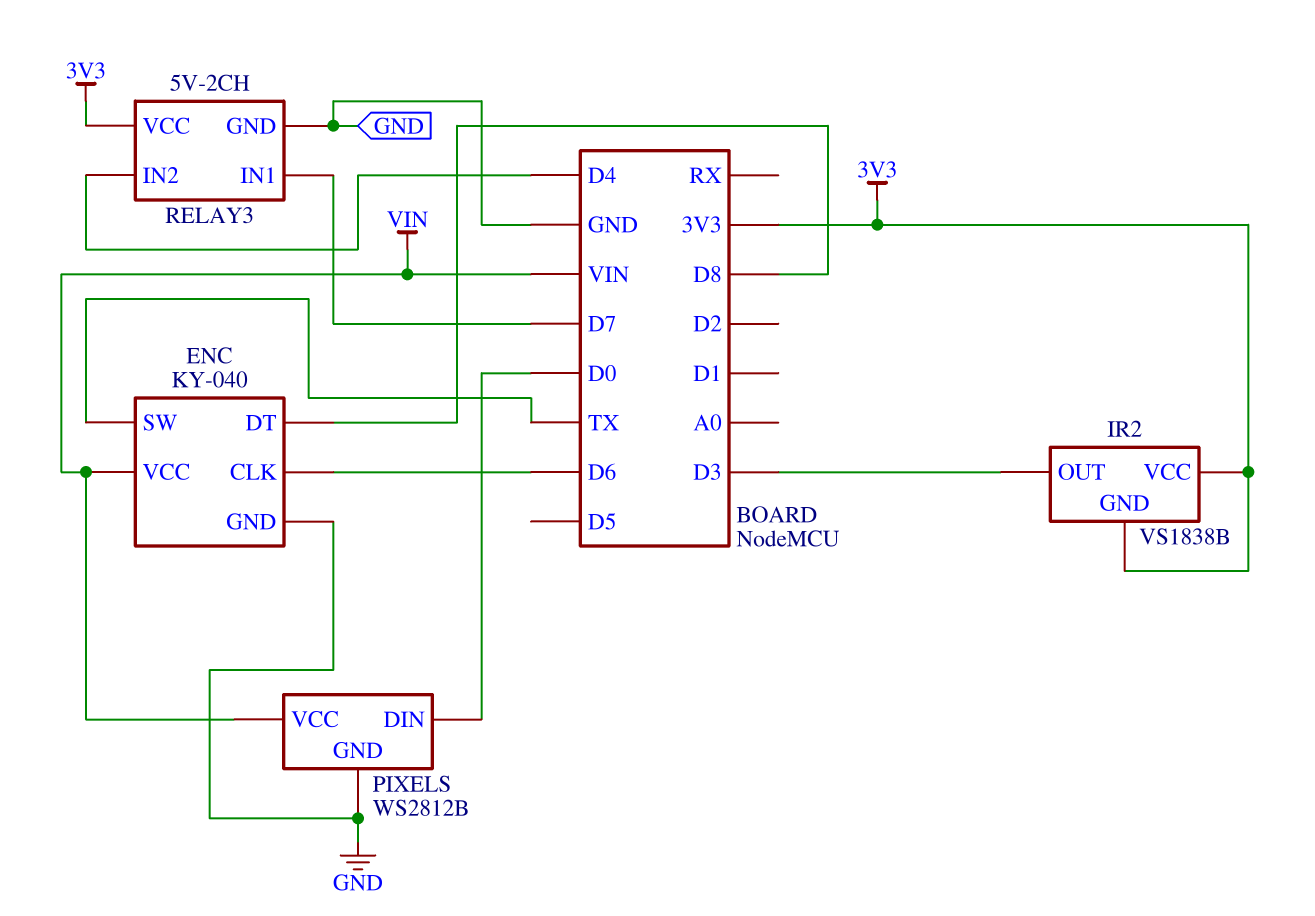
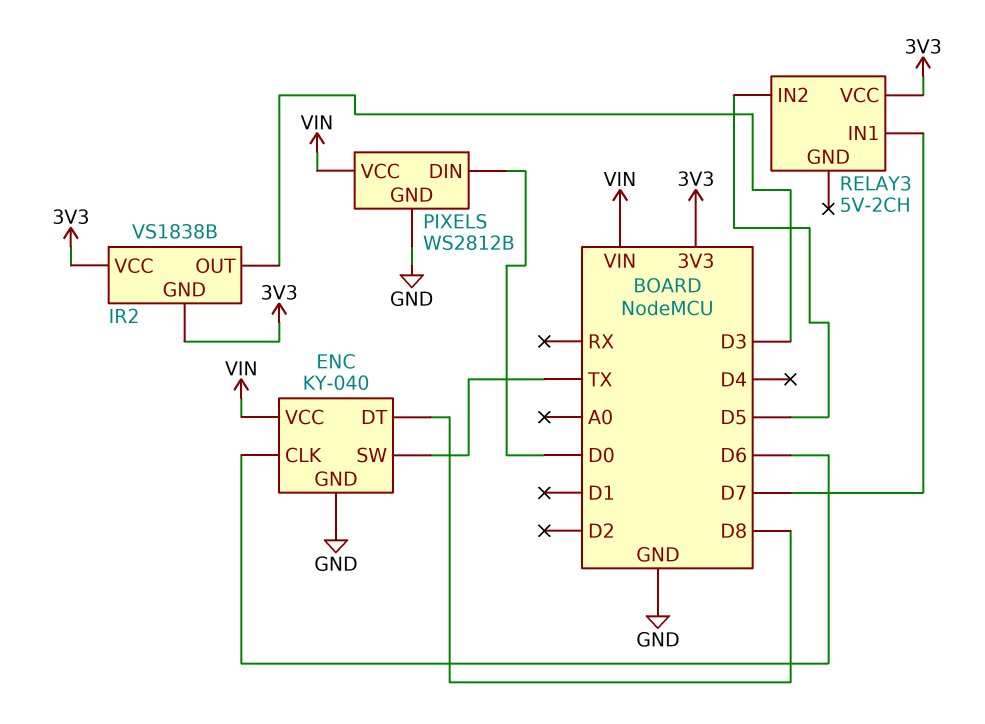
RELAY3 pin GND: GND -> none
RELAY3 pin IN2: D4 -> D5

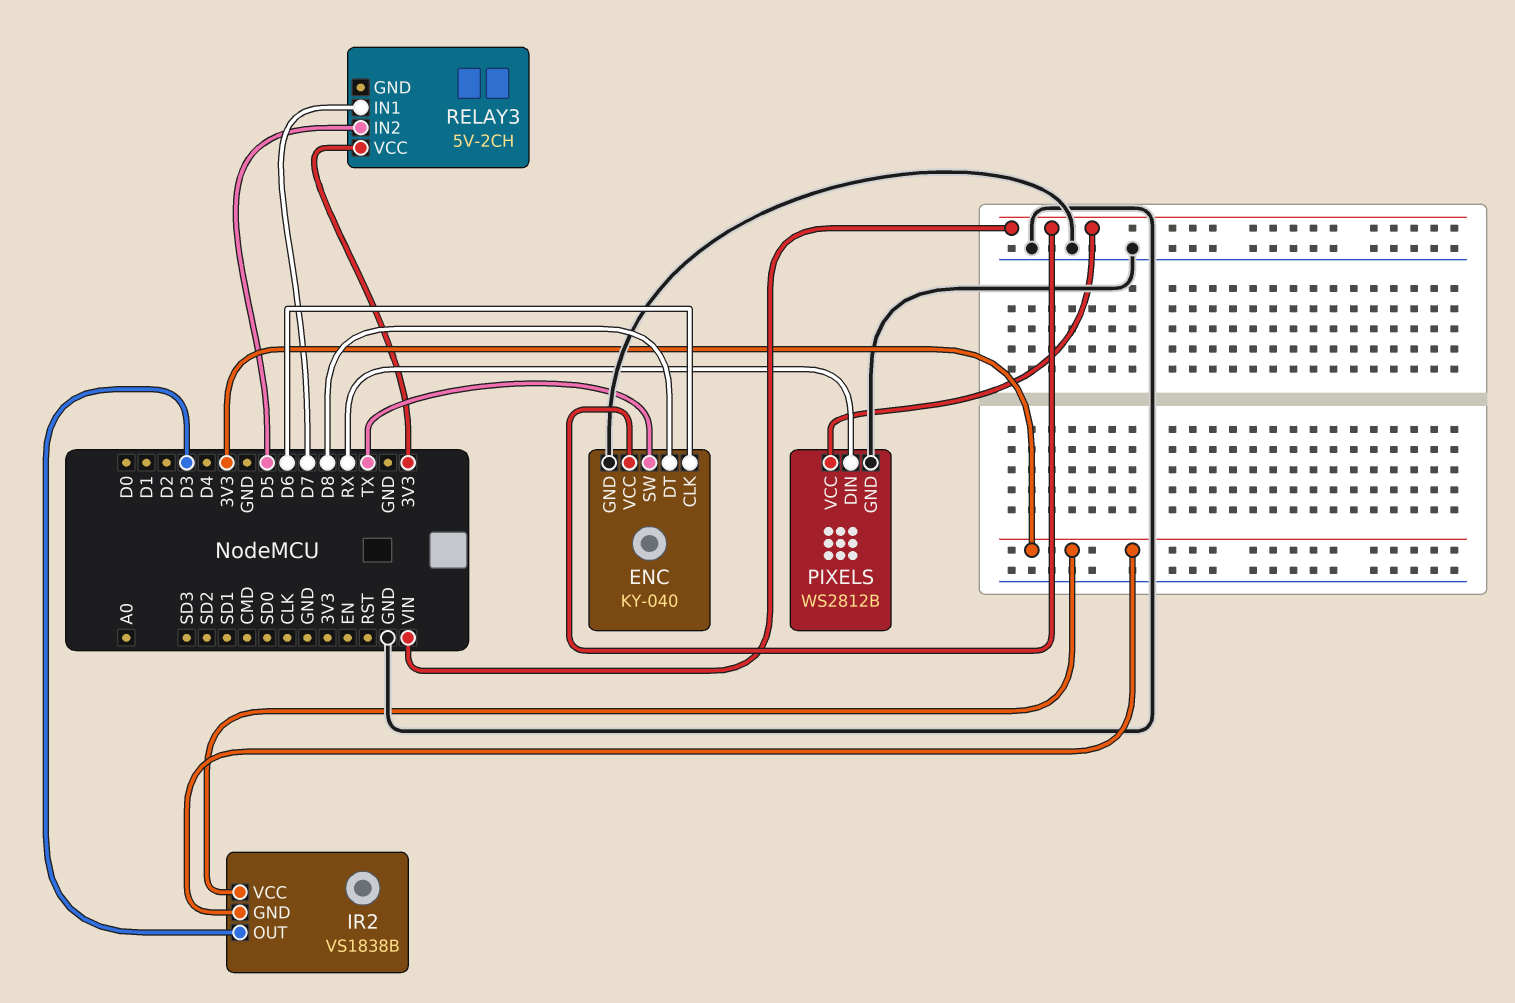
PIXELS pin DIN: D0 -> RX

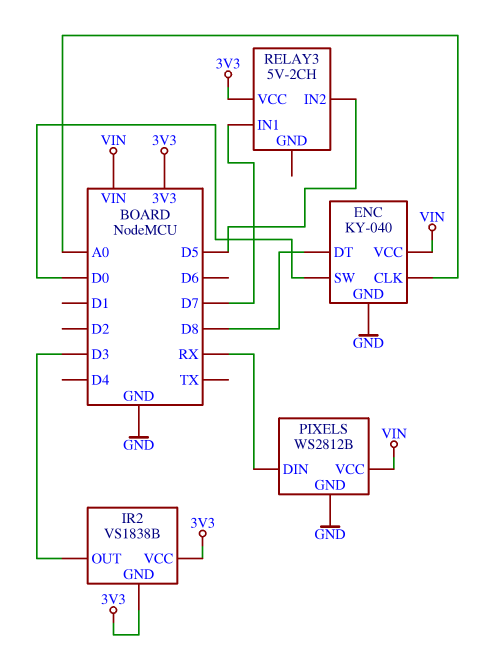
ENC pin CLK: D6 -> A0
ENC pin SW: TX -> D0

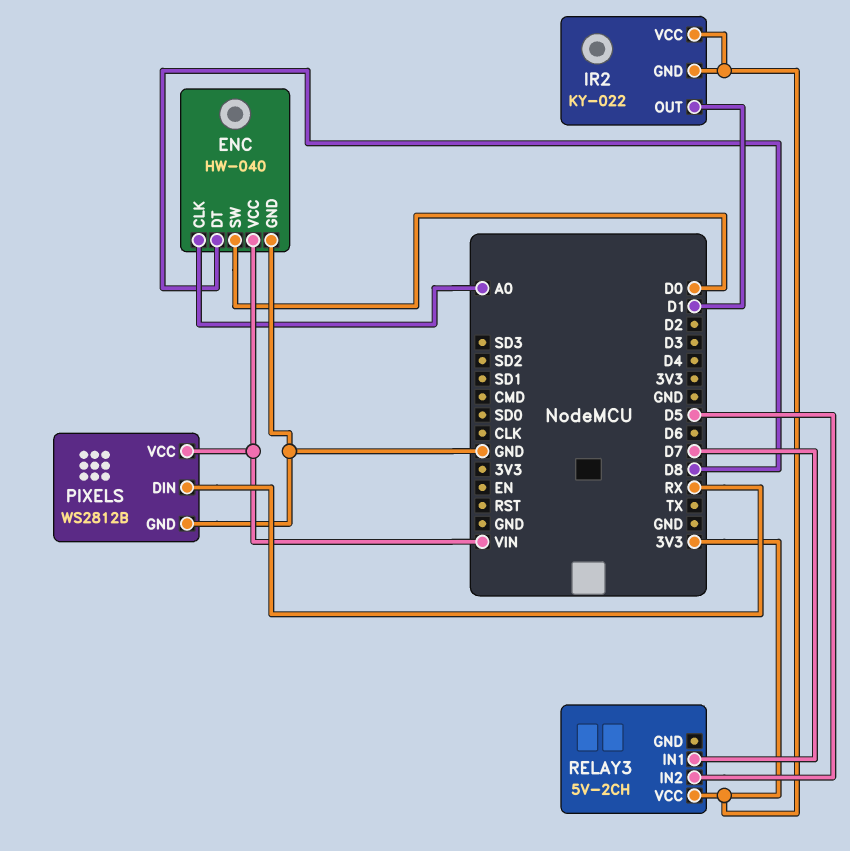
ENC: KY-040 -> HW-040
IR2: VS1838B -> KY-022
IR2 pin OUT: D3 -> D1

